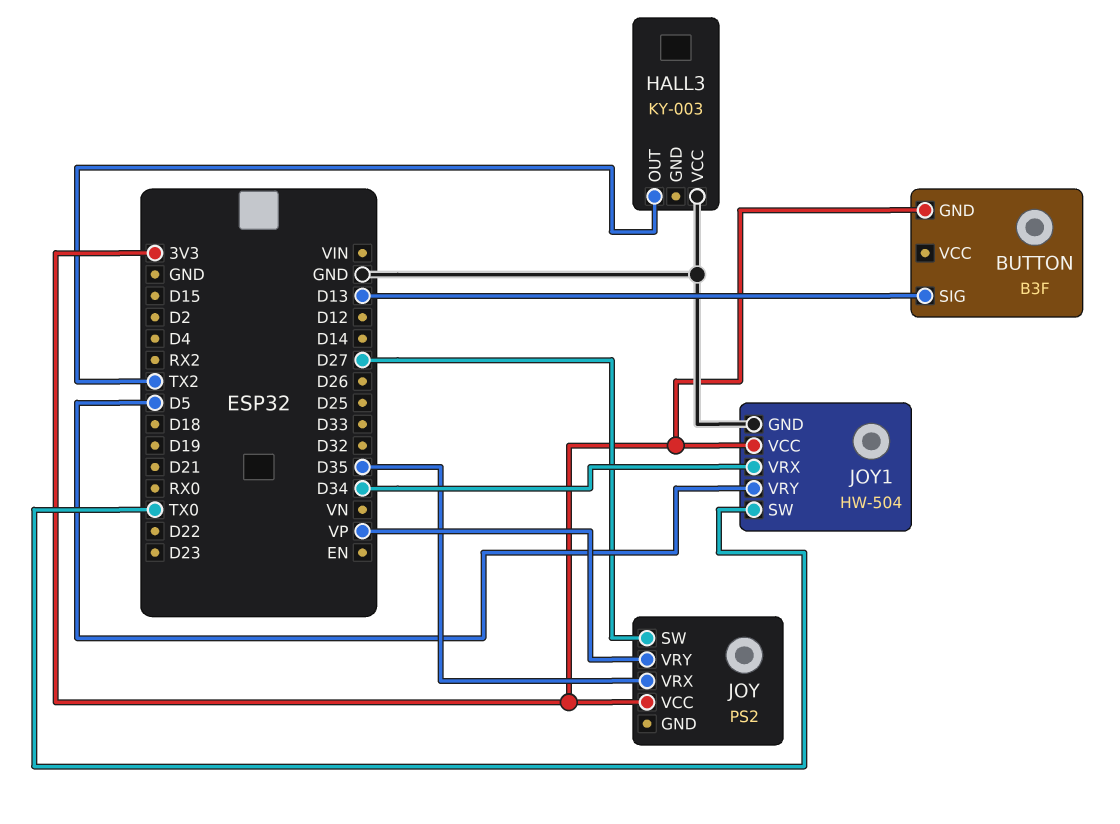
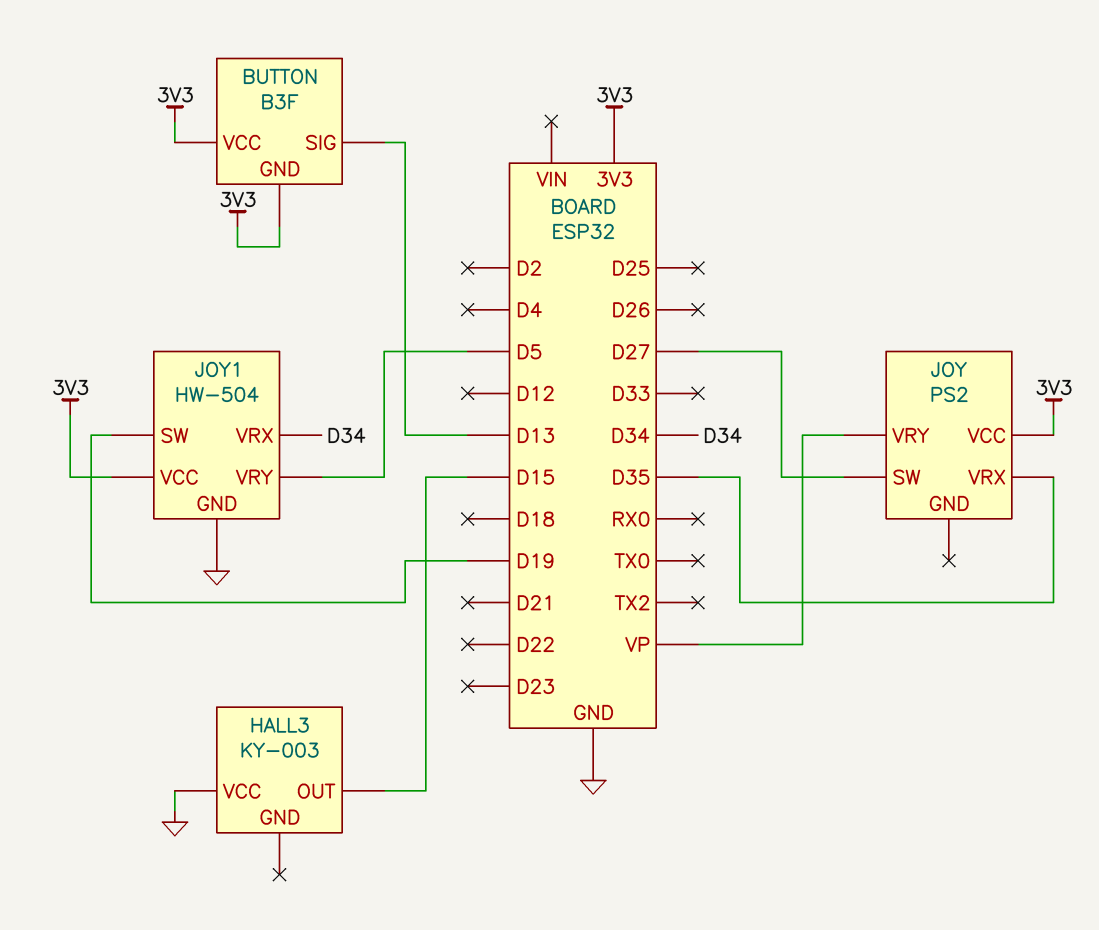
BUTTON pin VCC: none -> 3V3
HALL3 pin OUT: TX2 -> D15
JOY1 pin SW: TX0 -> D19

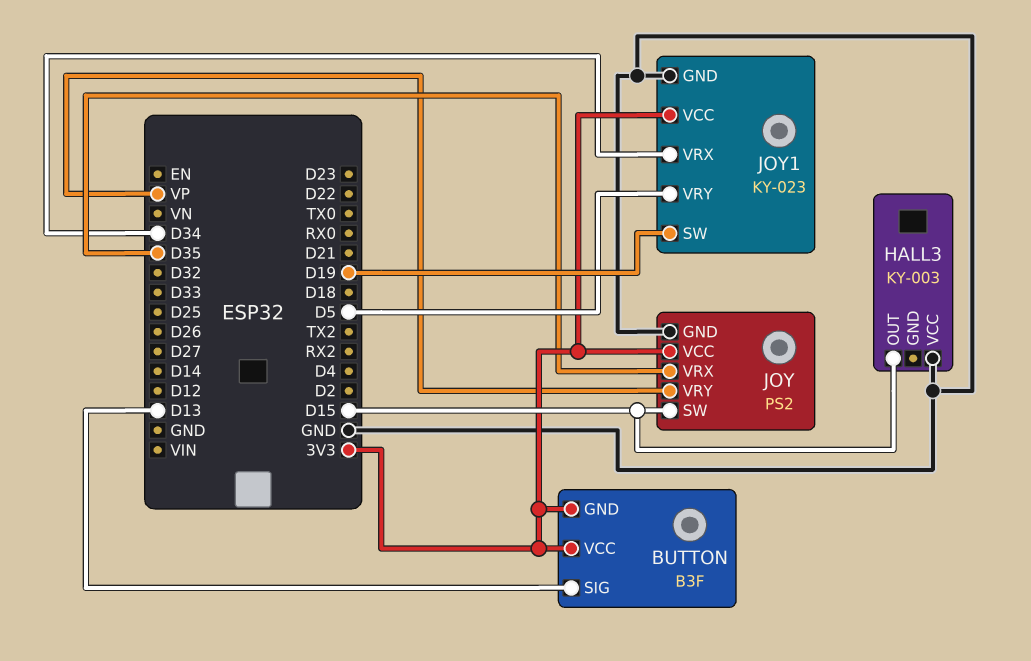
JOY pin GND: none -> GND
JOY pin SW: D27 -> D15
JOY1: HW-504 -> KY-023

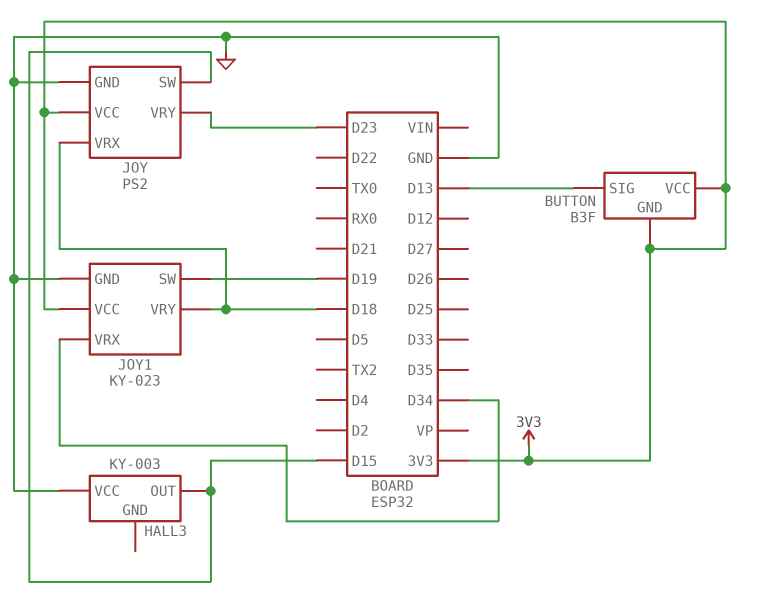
JOY pin VRX: D35 -> D18
JOY pin VRY: VP -> D23
JOY1 pin VRY: D5 -> D18

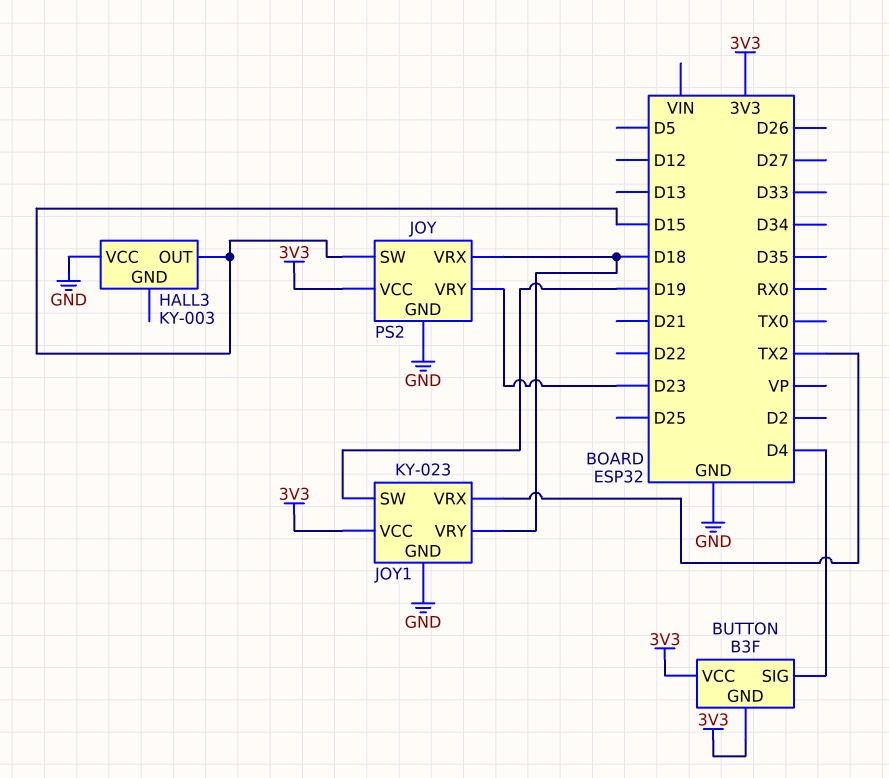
BUTTON pin SIG: D13 -> D4
JOY1 pin VRX: D34 -> TX2

